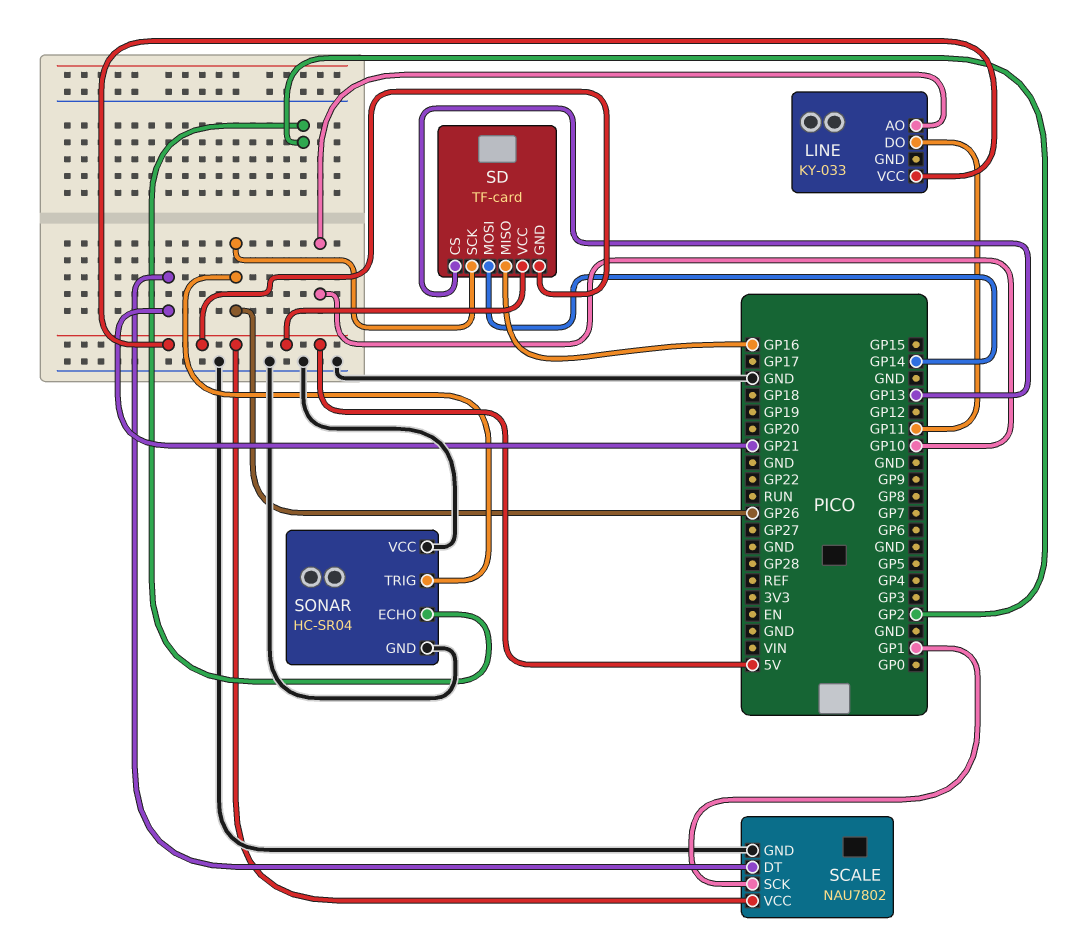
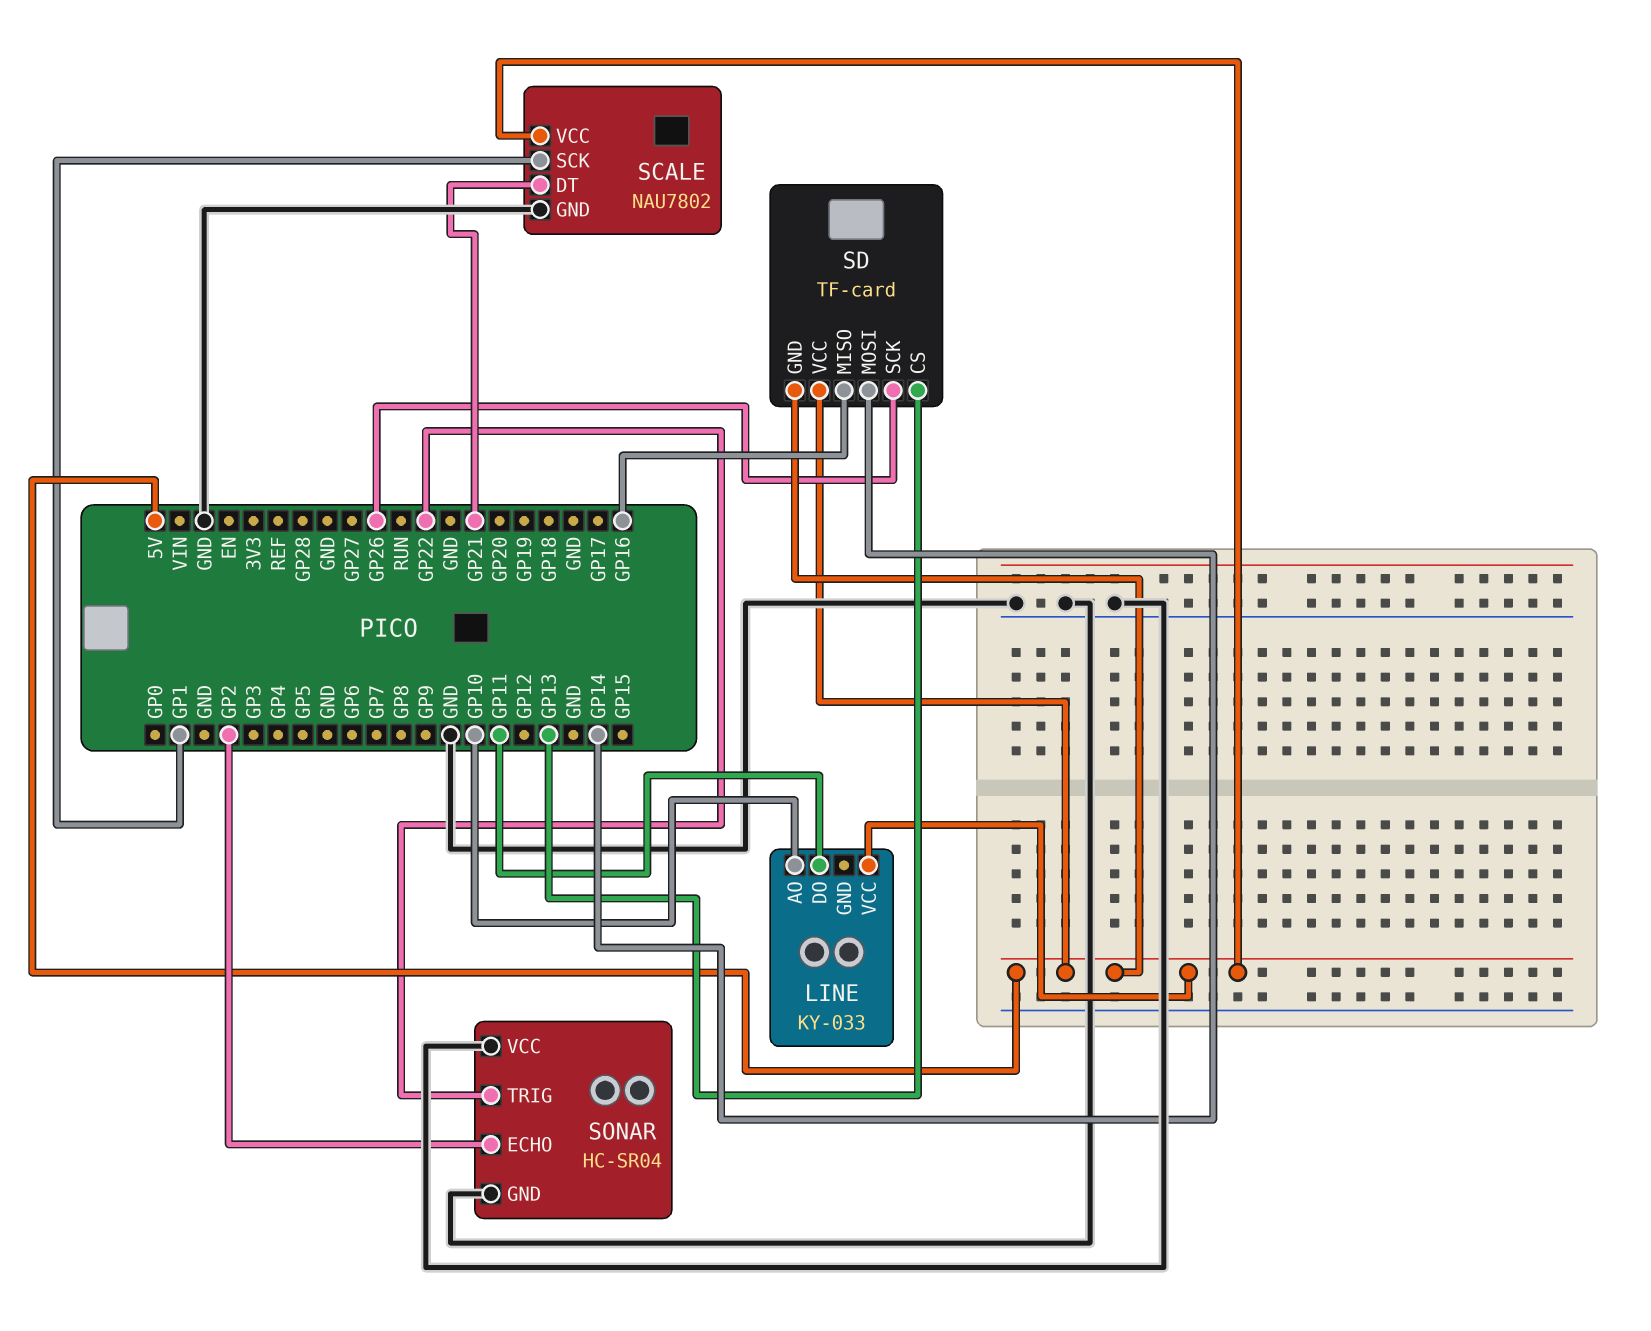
SONAR pin TRIG: GP26 -> GP22

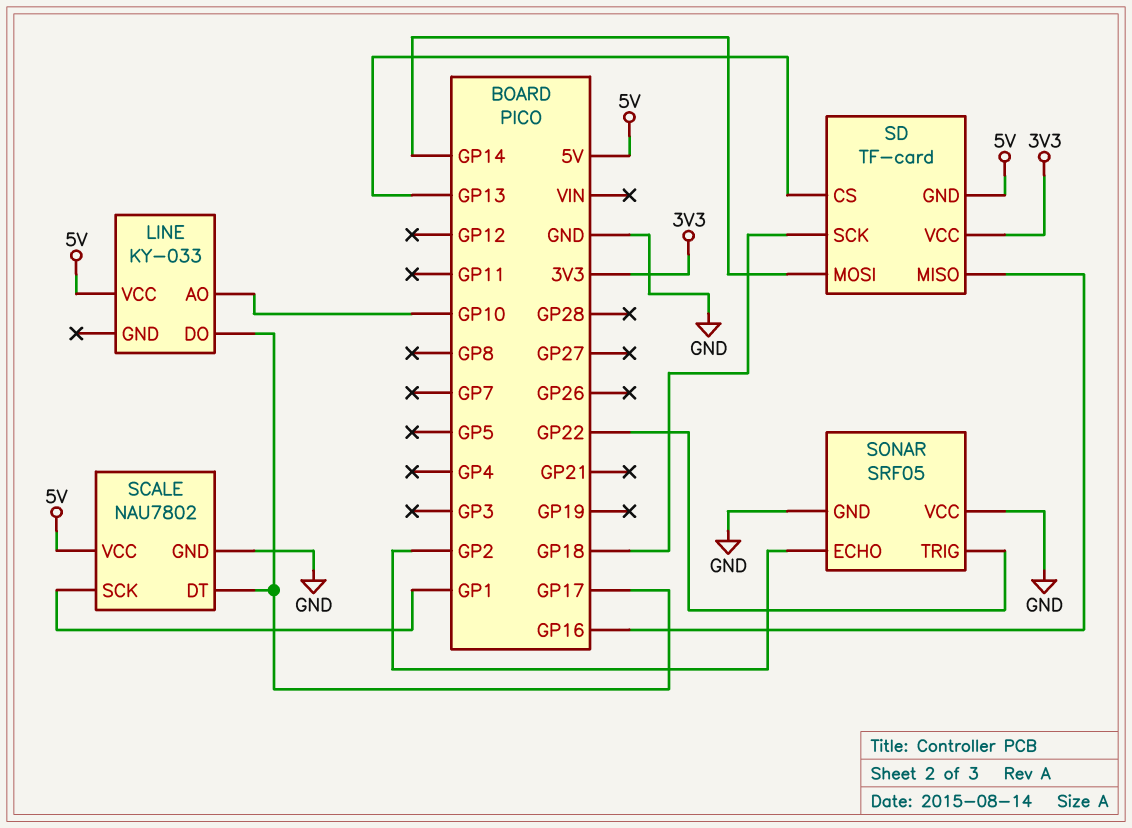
LINE pin DO: GP11 -> GP17
SCALE pin DT: GP21 -> GP17
SD pin SCK: GP26 -> GP18
SD pin VCC: 5V -> 3V3
SONAR: HC-SR04 -> SRF05

